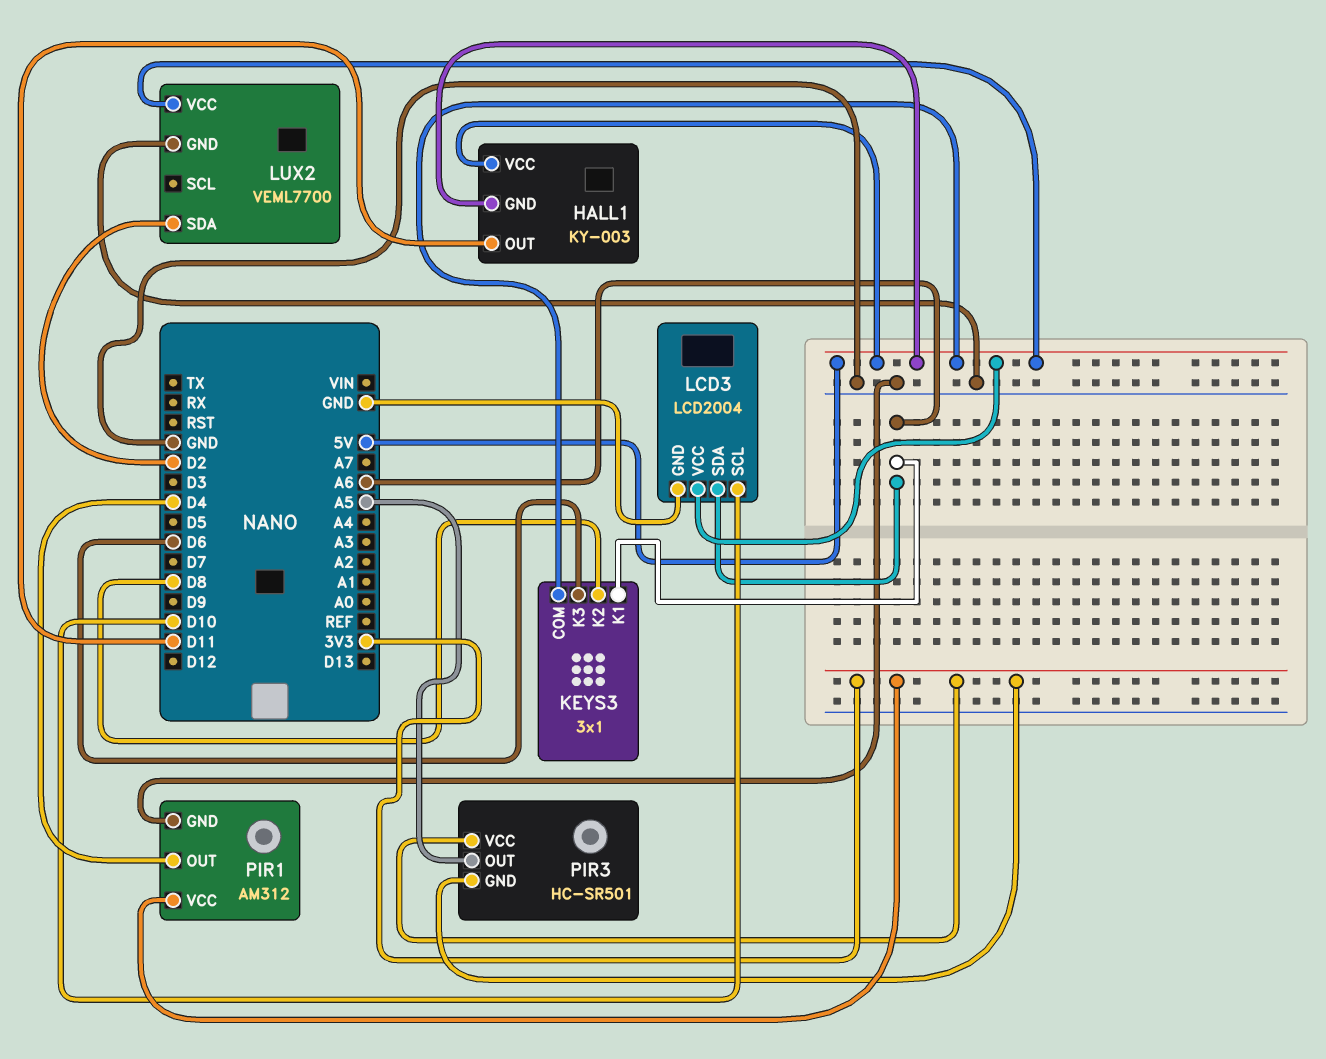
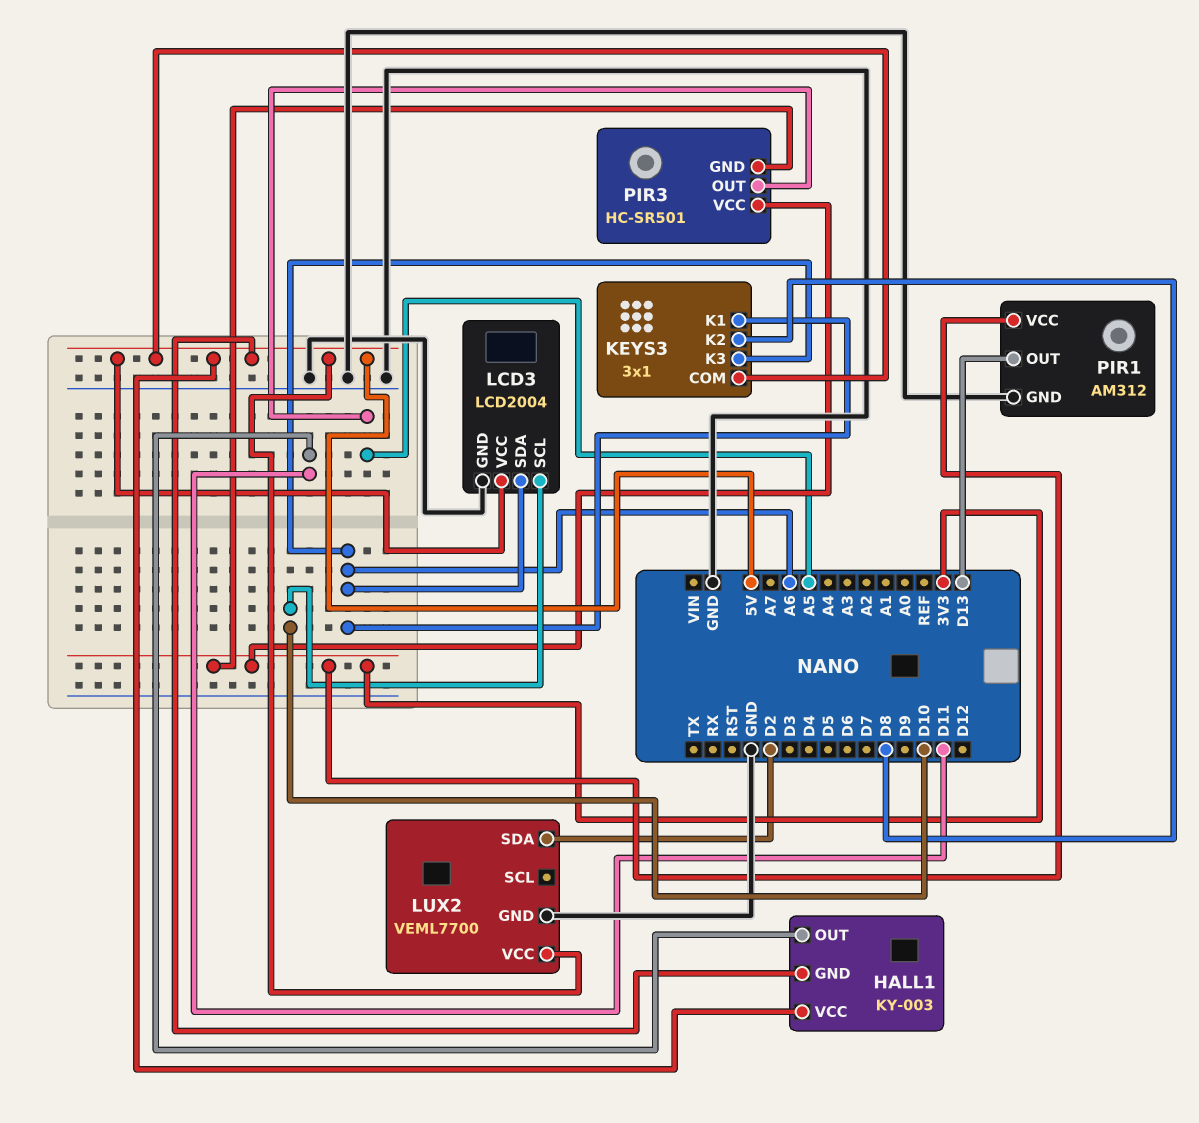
KEYS3 pin K3: D6 -> A6
PIR1 pin OUT: D4 -> D13

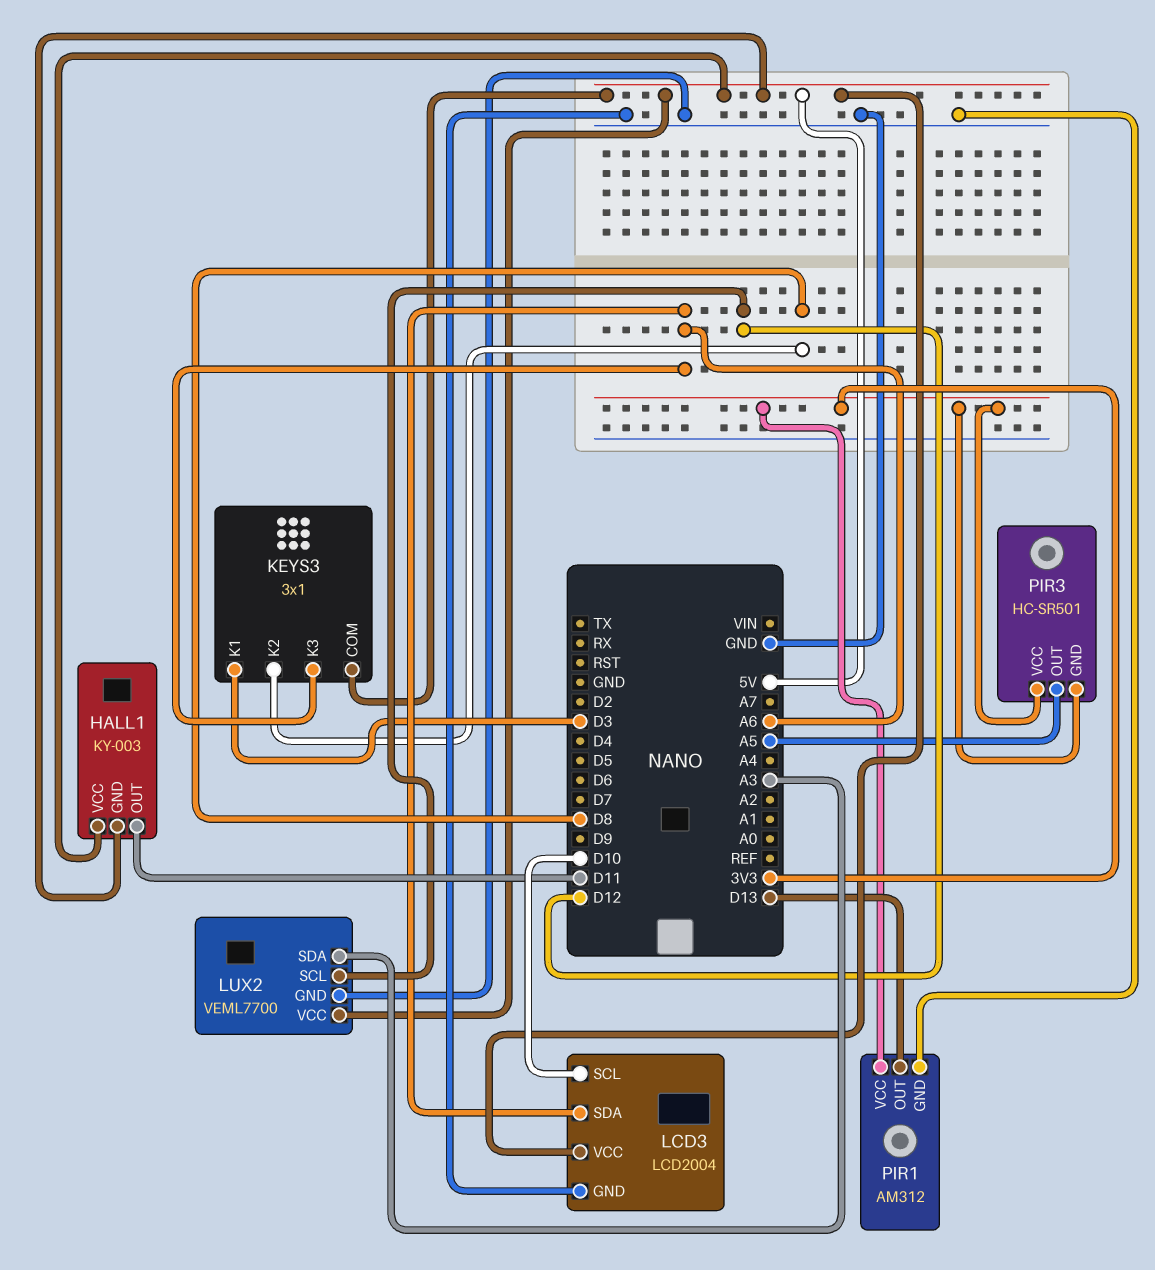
KEYS3 pin K1: A6 -> D3
LUX2 pin SCL: none -> D12
LUX2 pin SDA: D2 -> A3

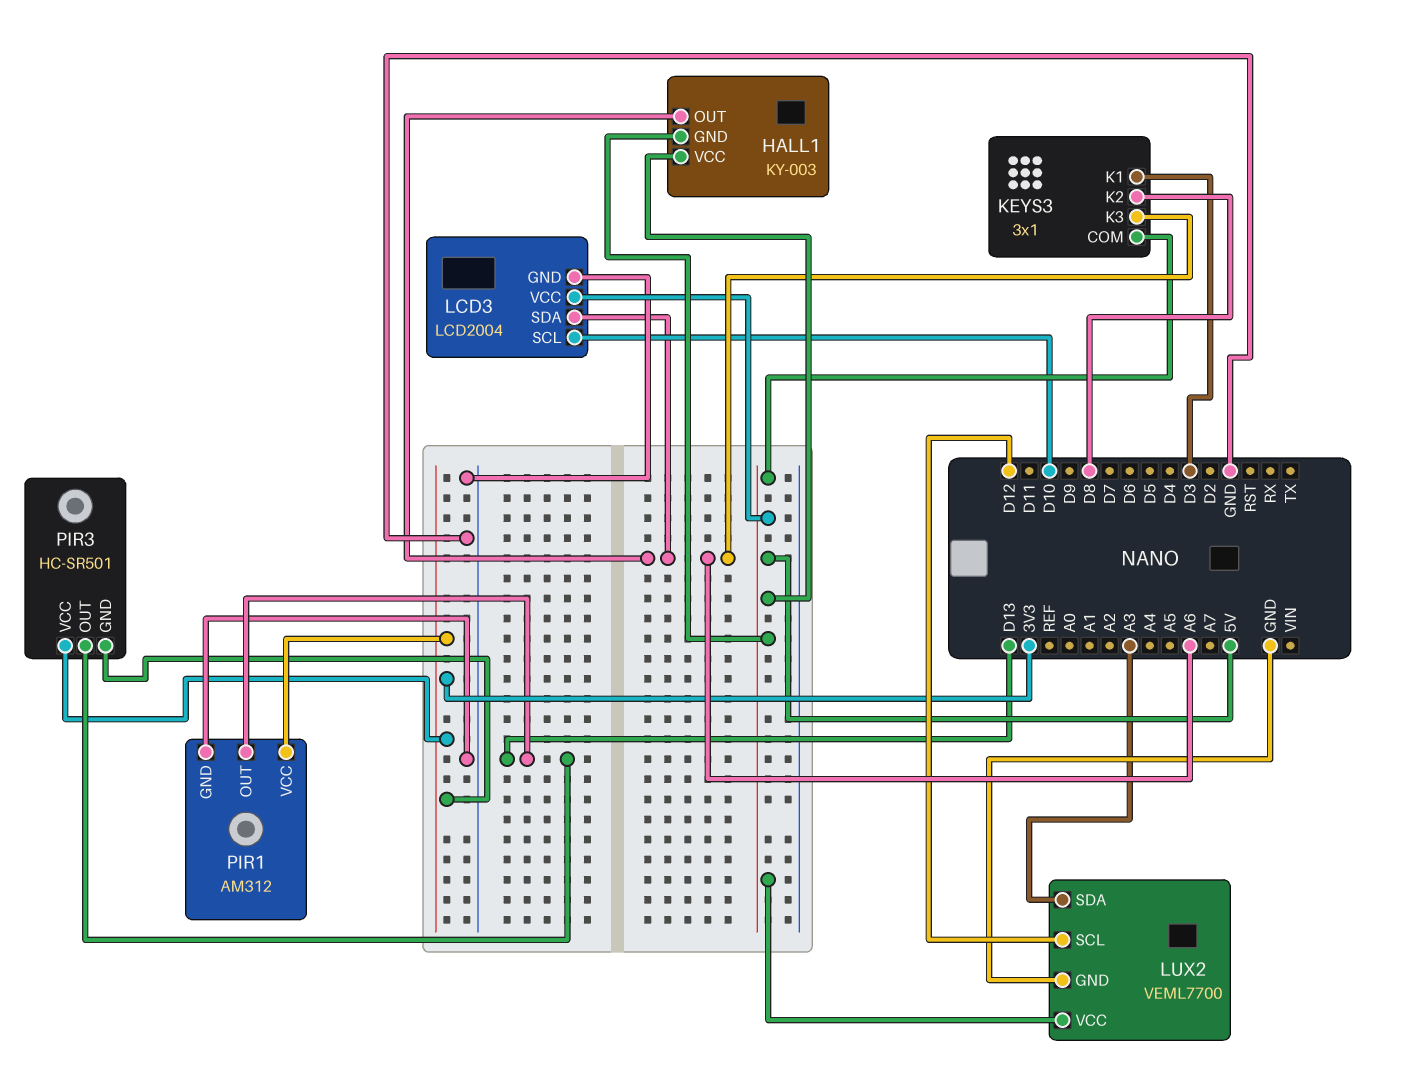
HALL1 pin OUT: D11 -> A6
PIR3 pin OUT: A5 -> D13

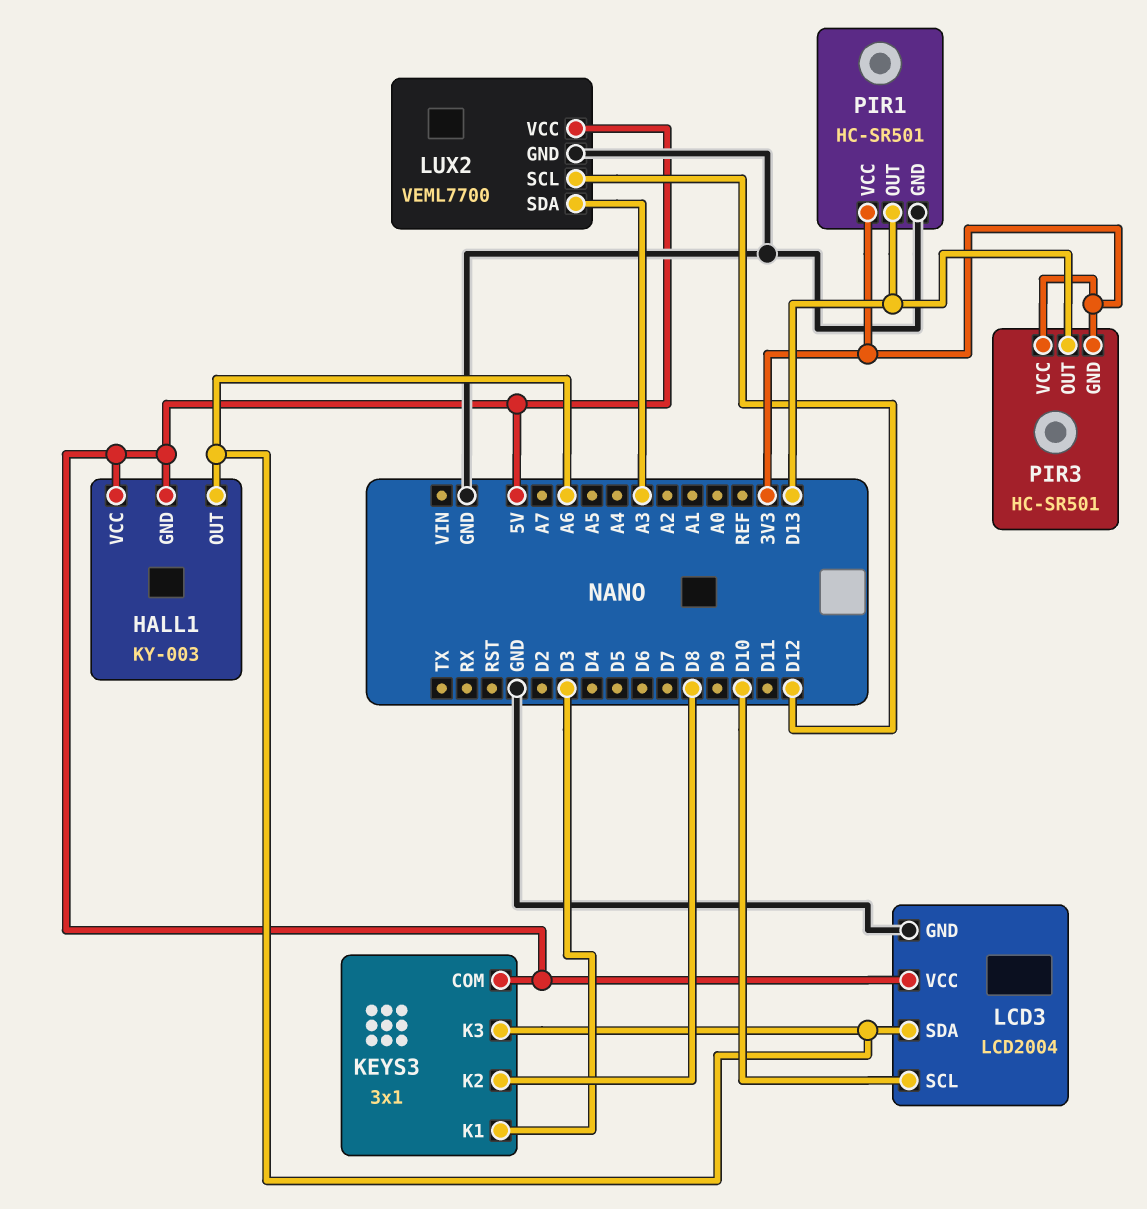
PIR1: AM312 -> HC-SR501

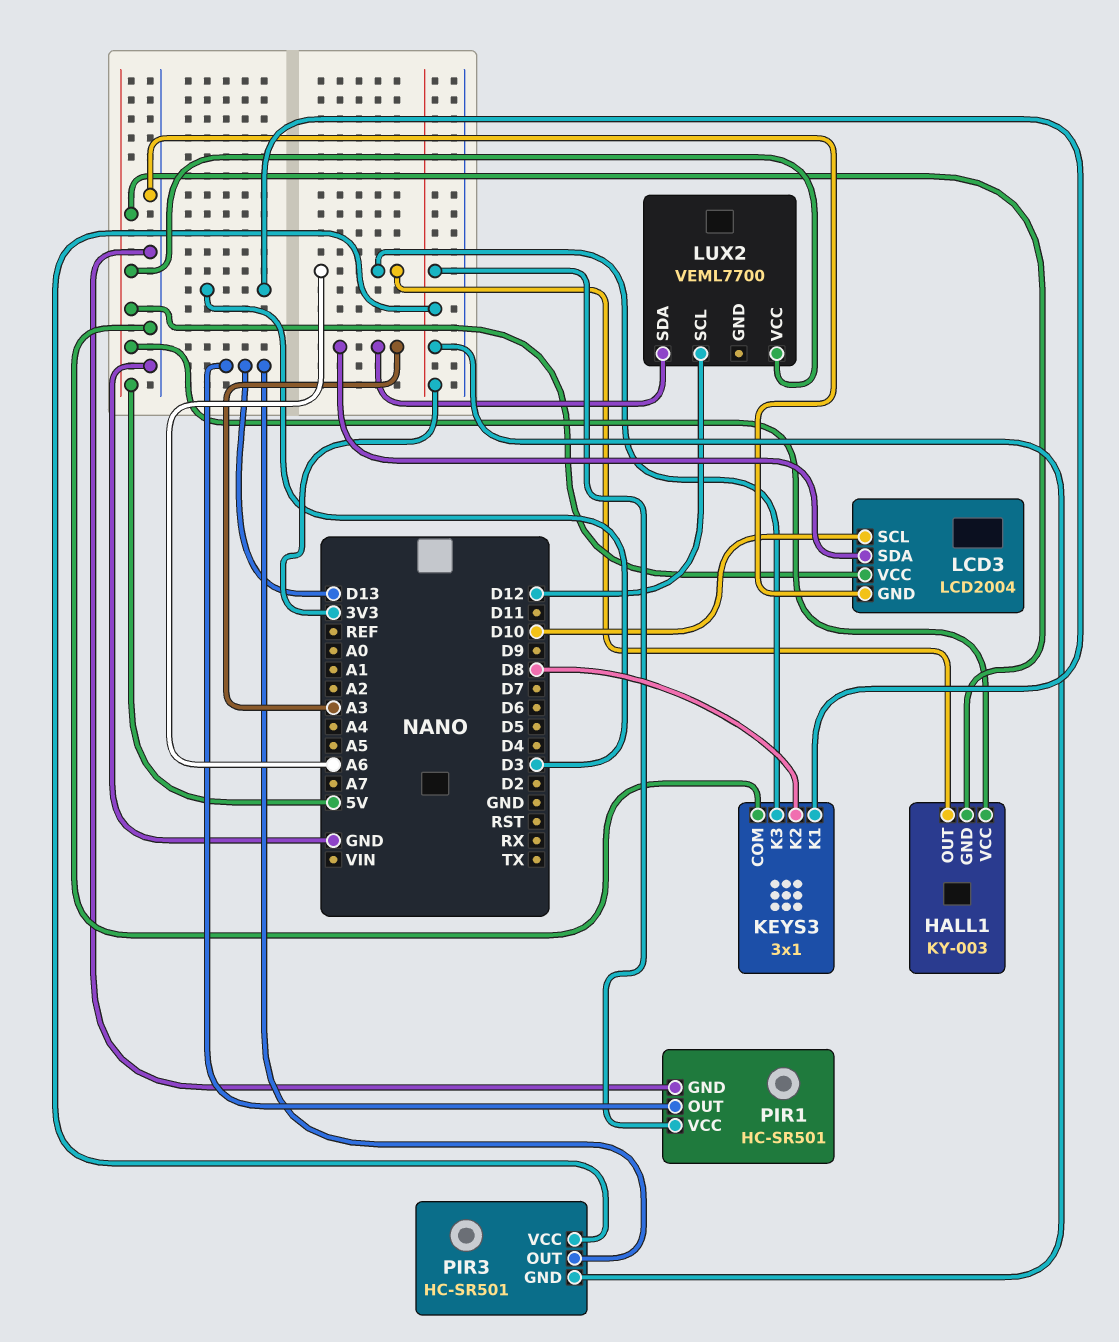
KEYS3 pin COM: 5V -> GND
LCD3 pin SDA: A6 -> A3
LUX2 pin GND: GND -> none

